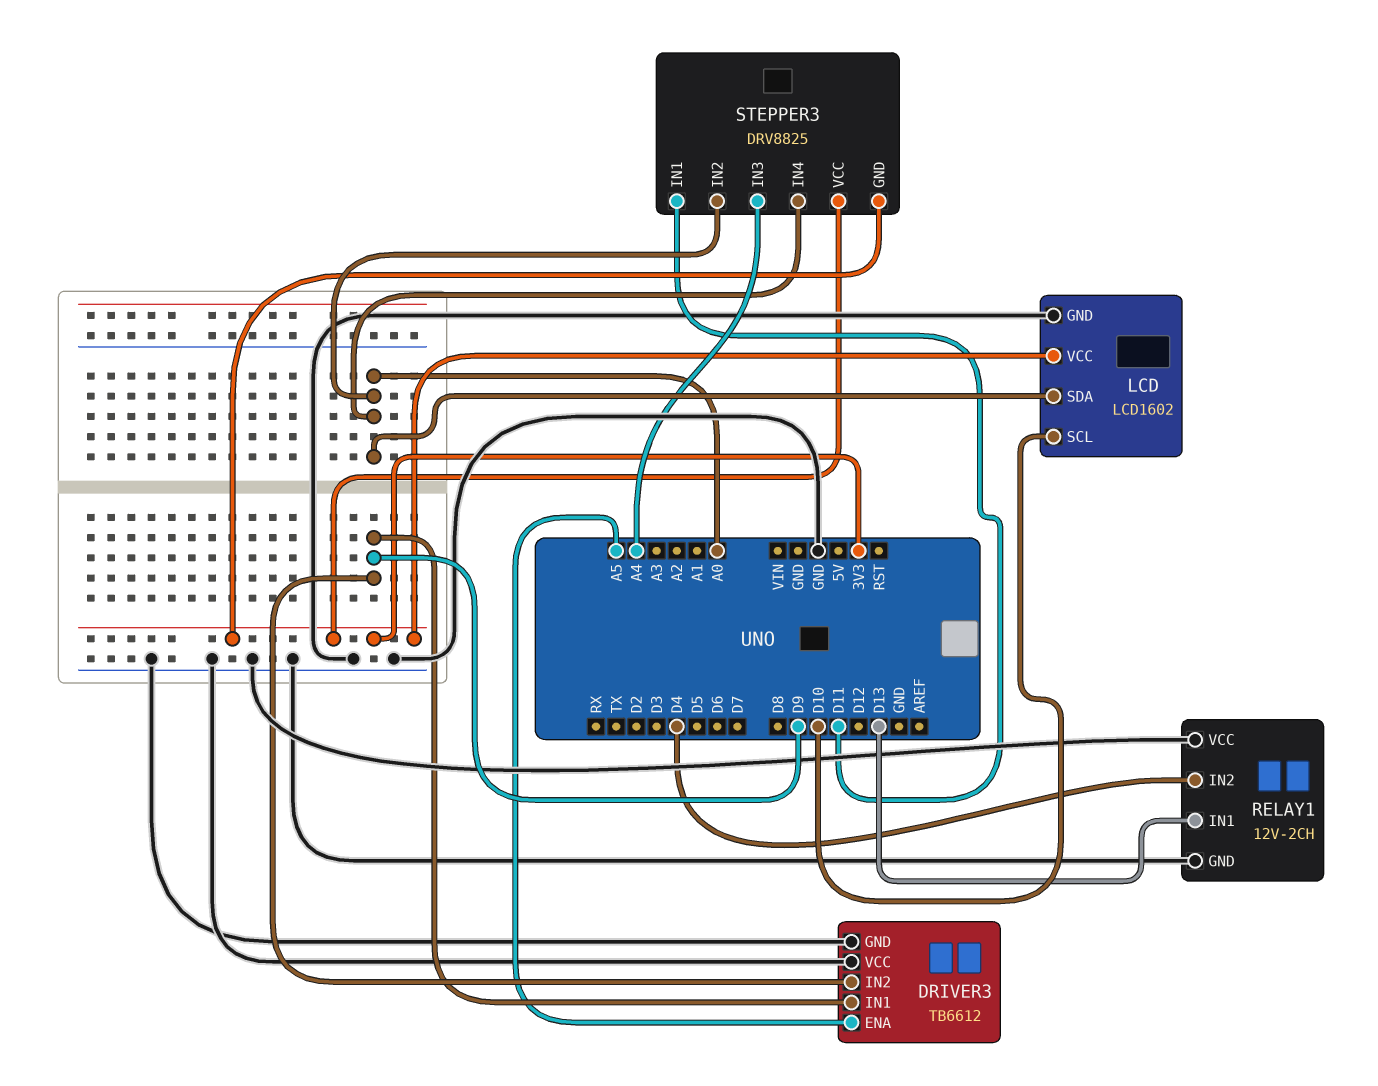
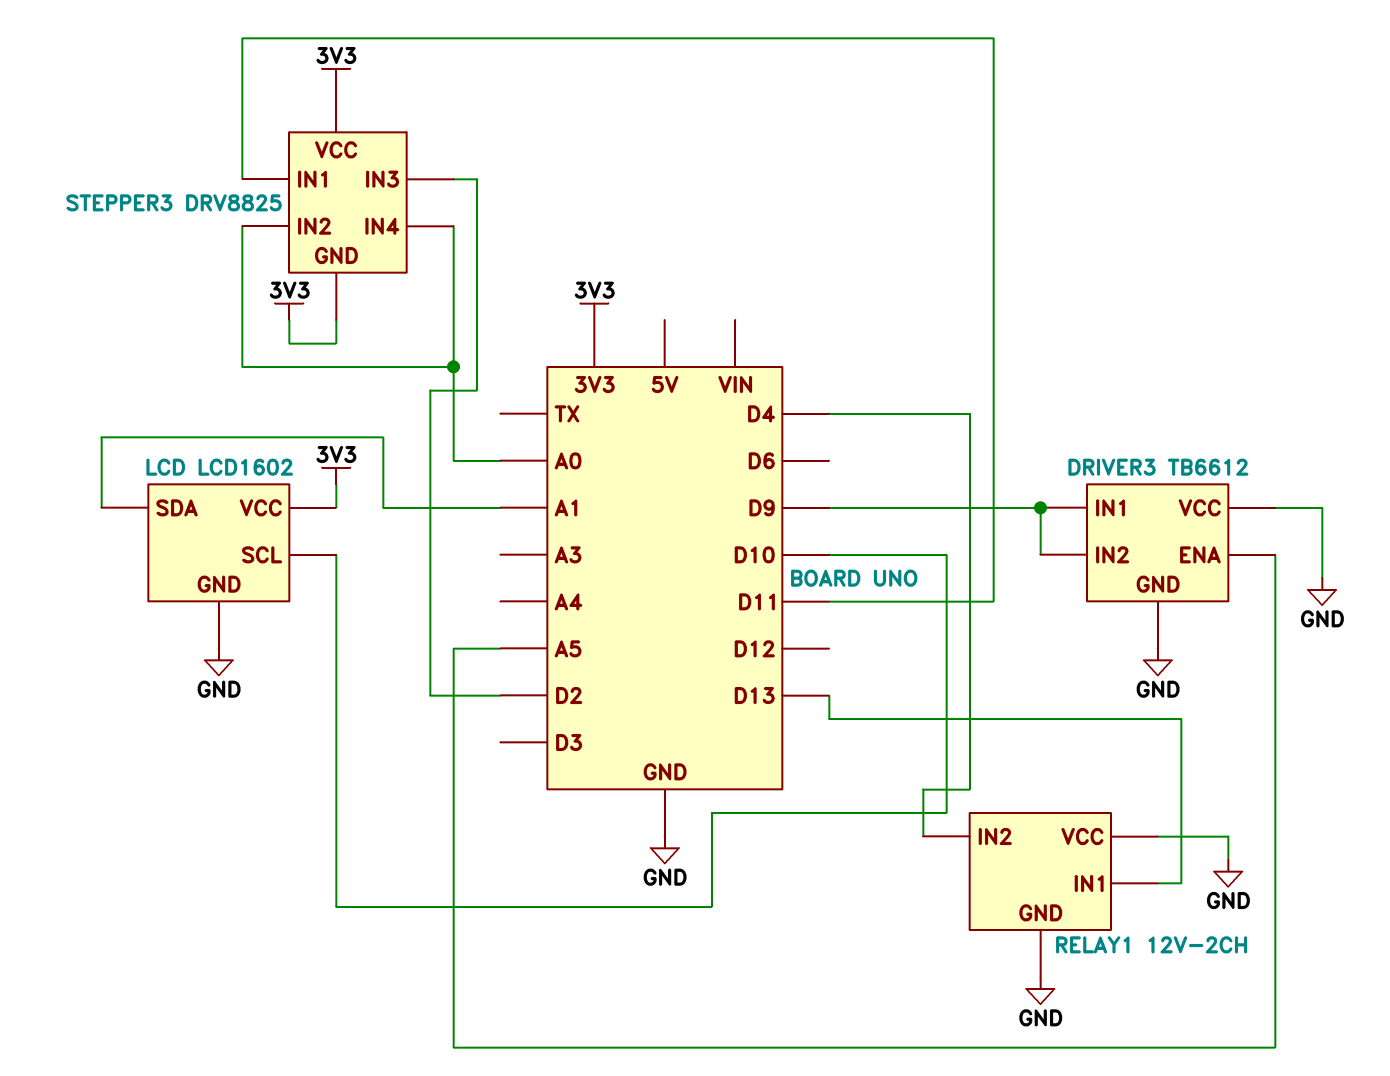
LCD pin SDA: A0 -> A1
STEPPER3 pin IN3: A4 -> D2

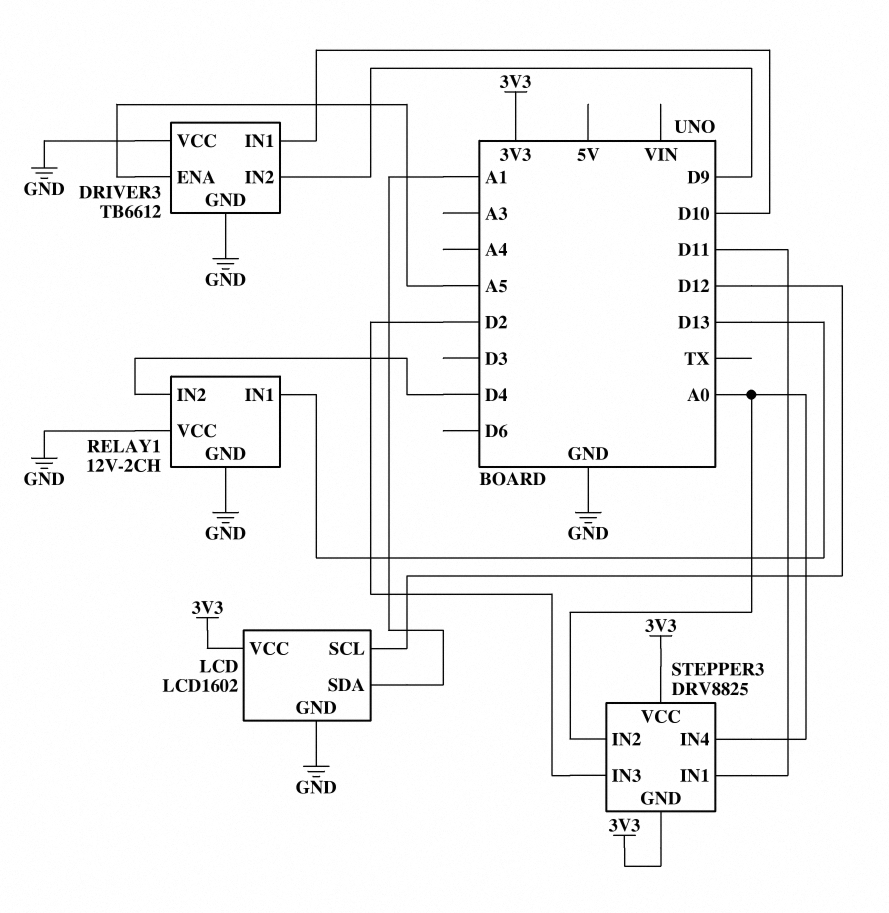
DRIVER3 pin IN1: D9 -> D10
LCD pin SCL: D10 -> D12

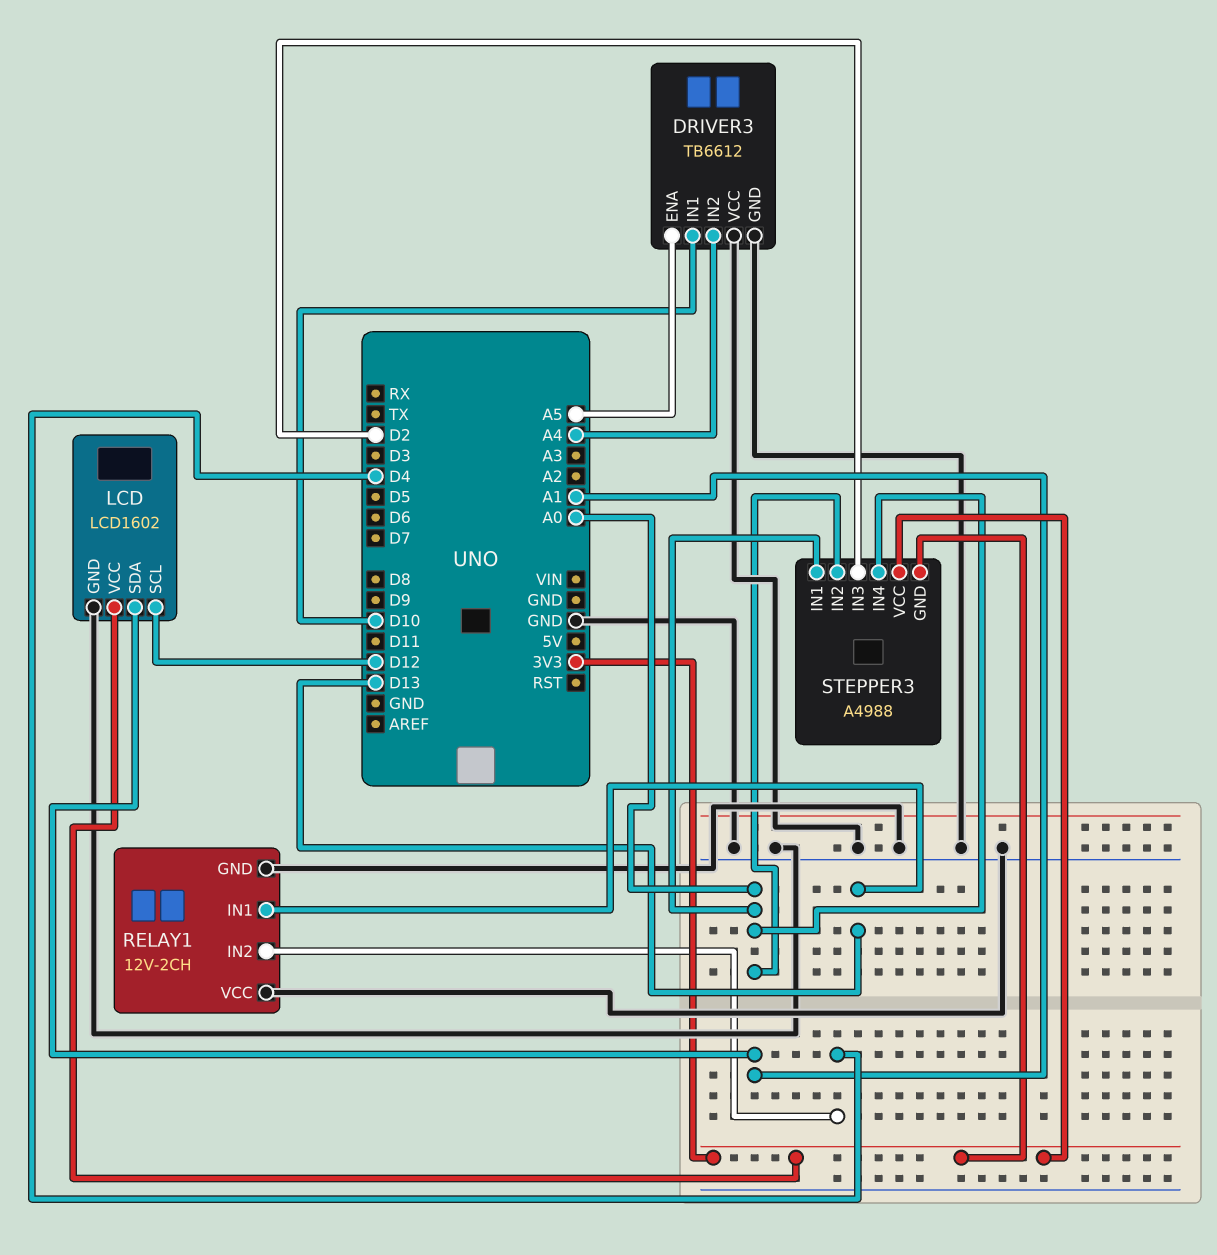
DRIVER3 pin IN2: D9 -> A4
STEPPER3: DRV8825 -> A4988
STEPPER3 pin IN1: D11 -> A0

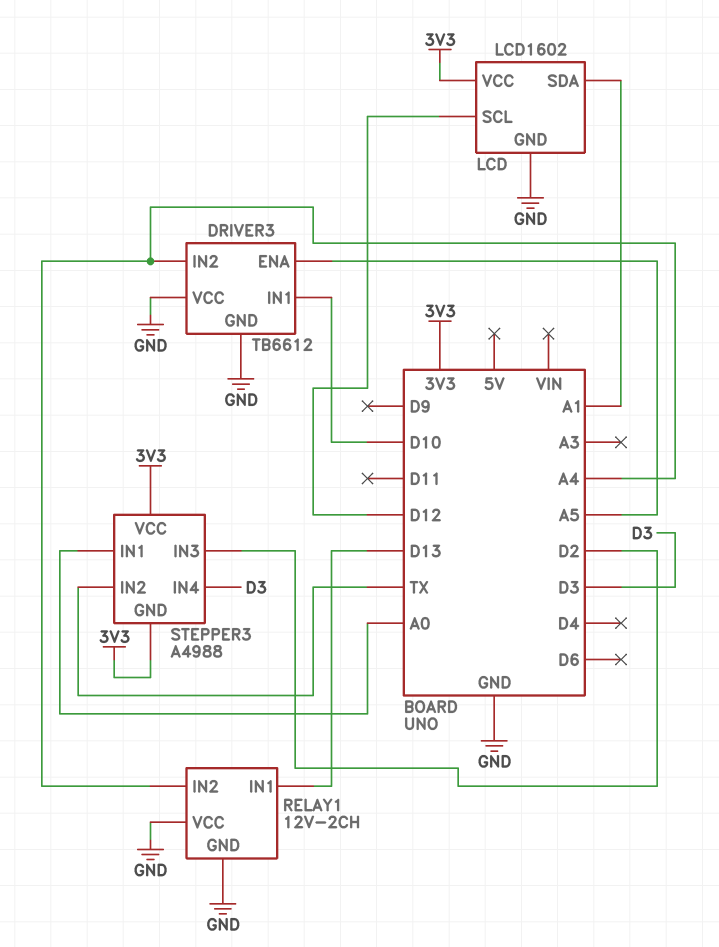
RELAY1 pin IN2: D4 -> A4
STEPPER3 pin IN2: A0 -> TX
STEPPER3 pin IN4: A0 -> D3

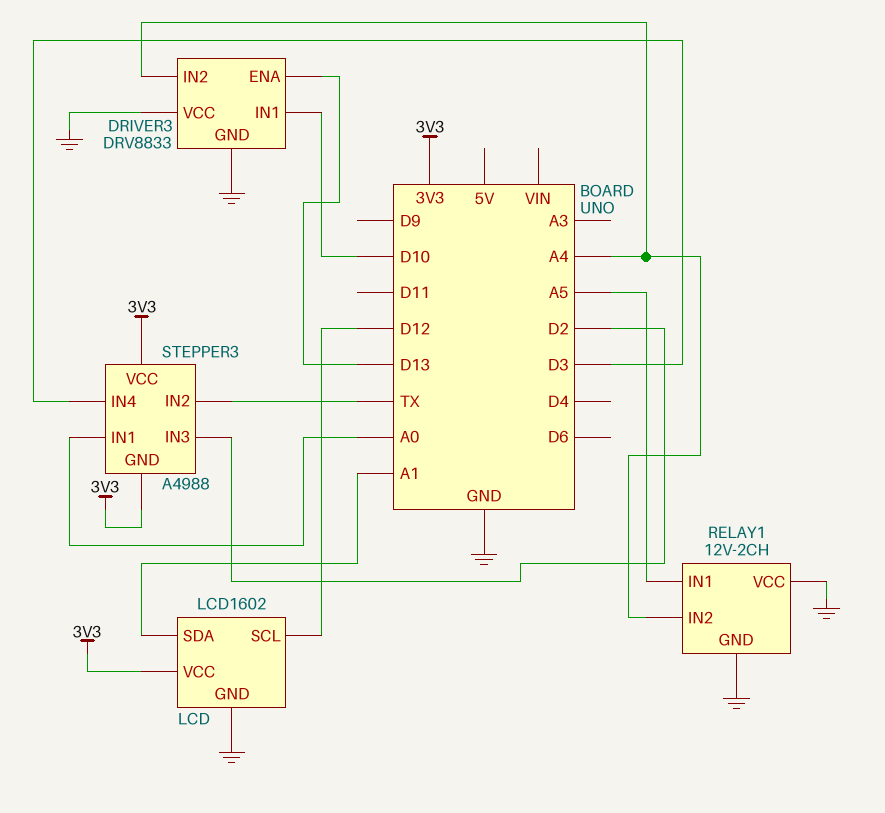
DRIVER3: TB6612 -> DRV8833
DRIVER3 pin ENA: A5 -> D13
RELAY1 pin IN1: D13 -> A5

